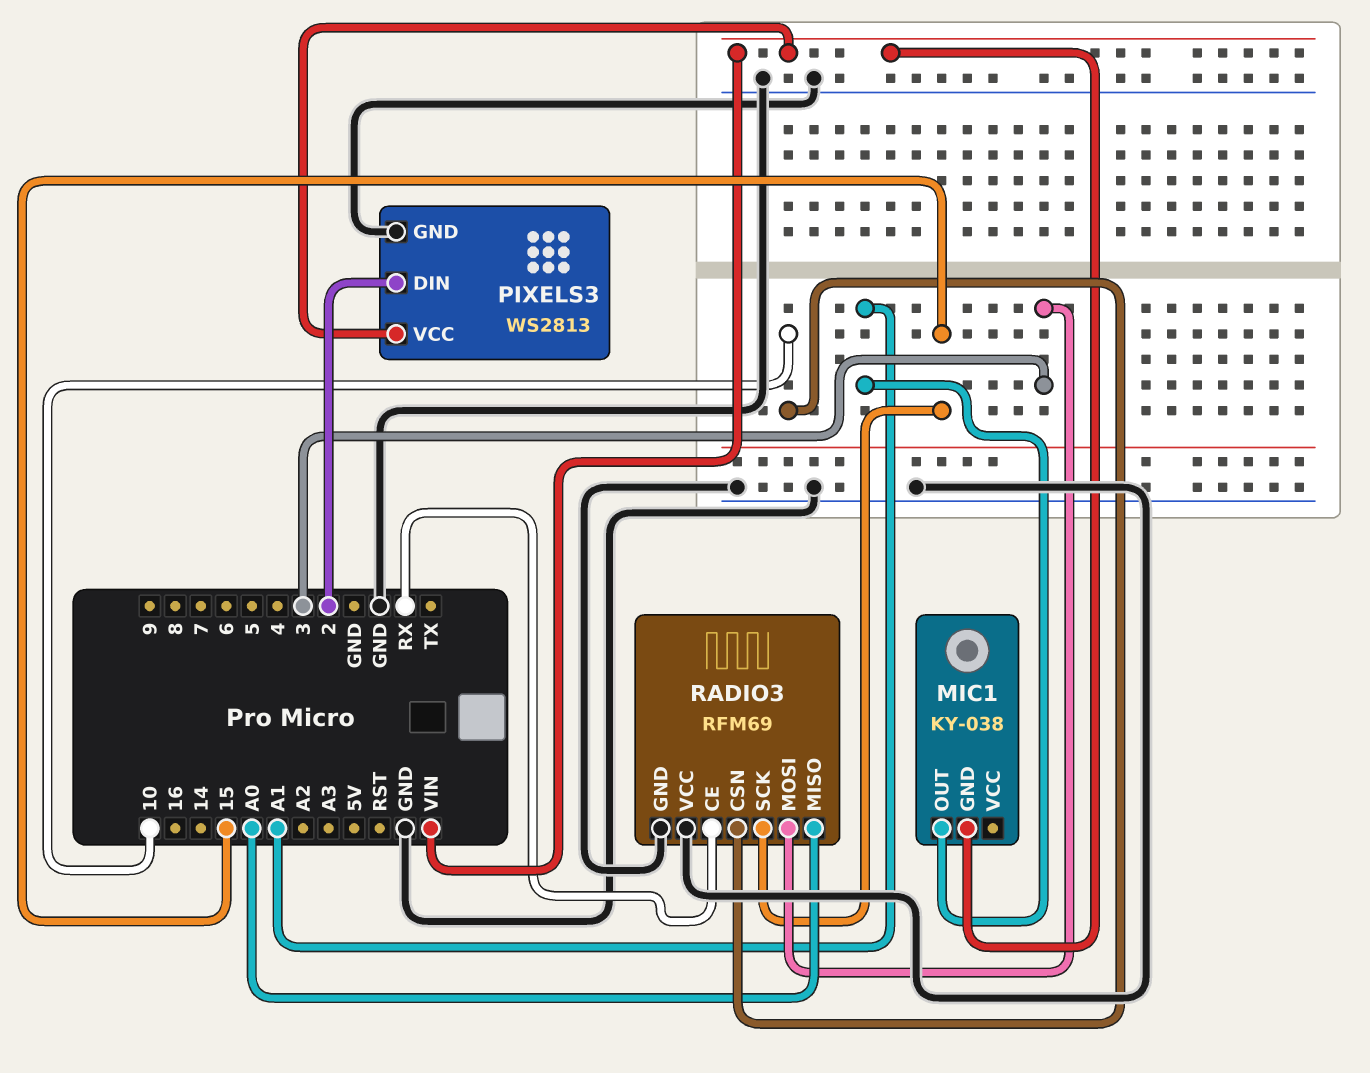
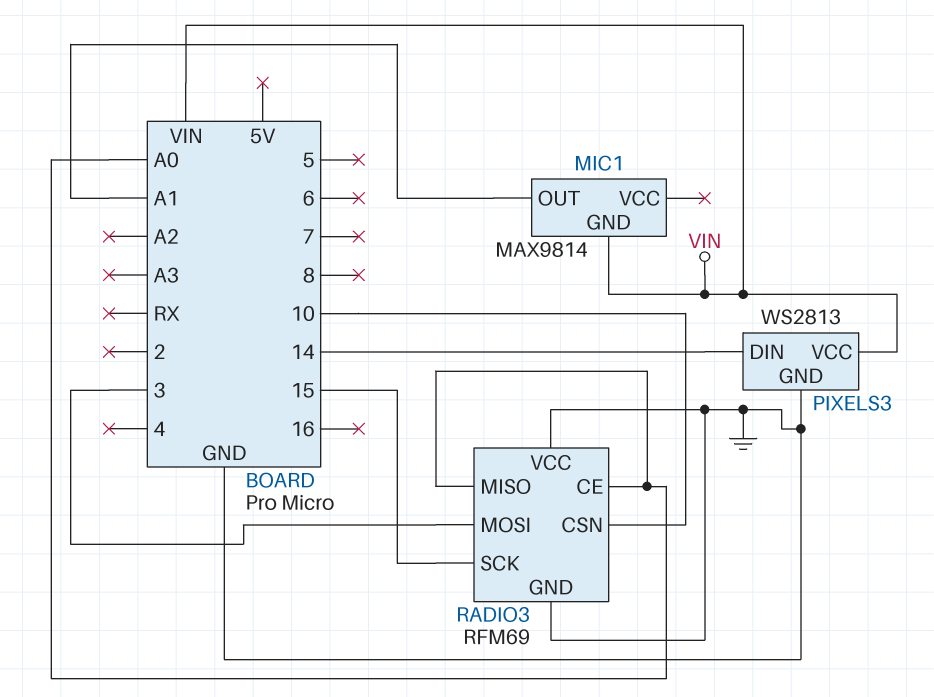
MIC1: KY-038 -> MAX9814
PIXELS3 pin DIN: 2 -> 14
RADIO3 pin CE: RX -> A0

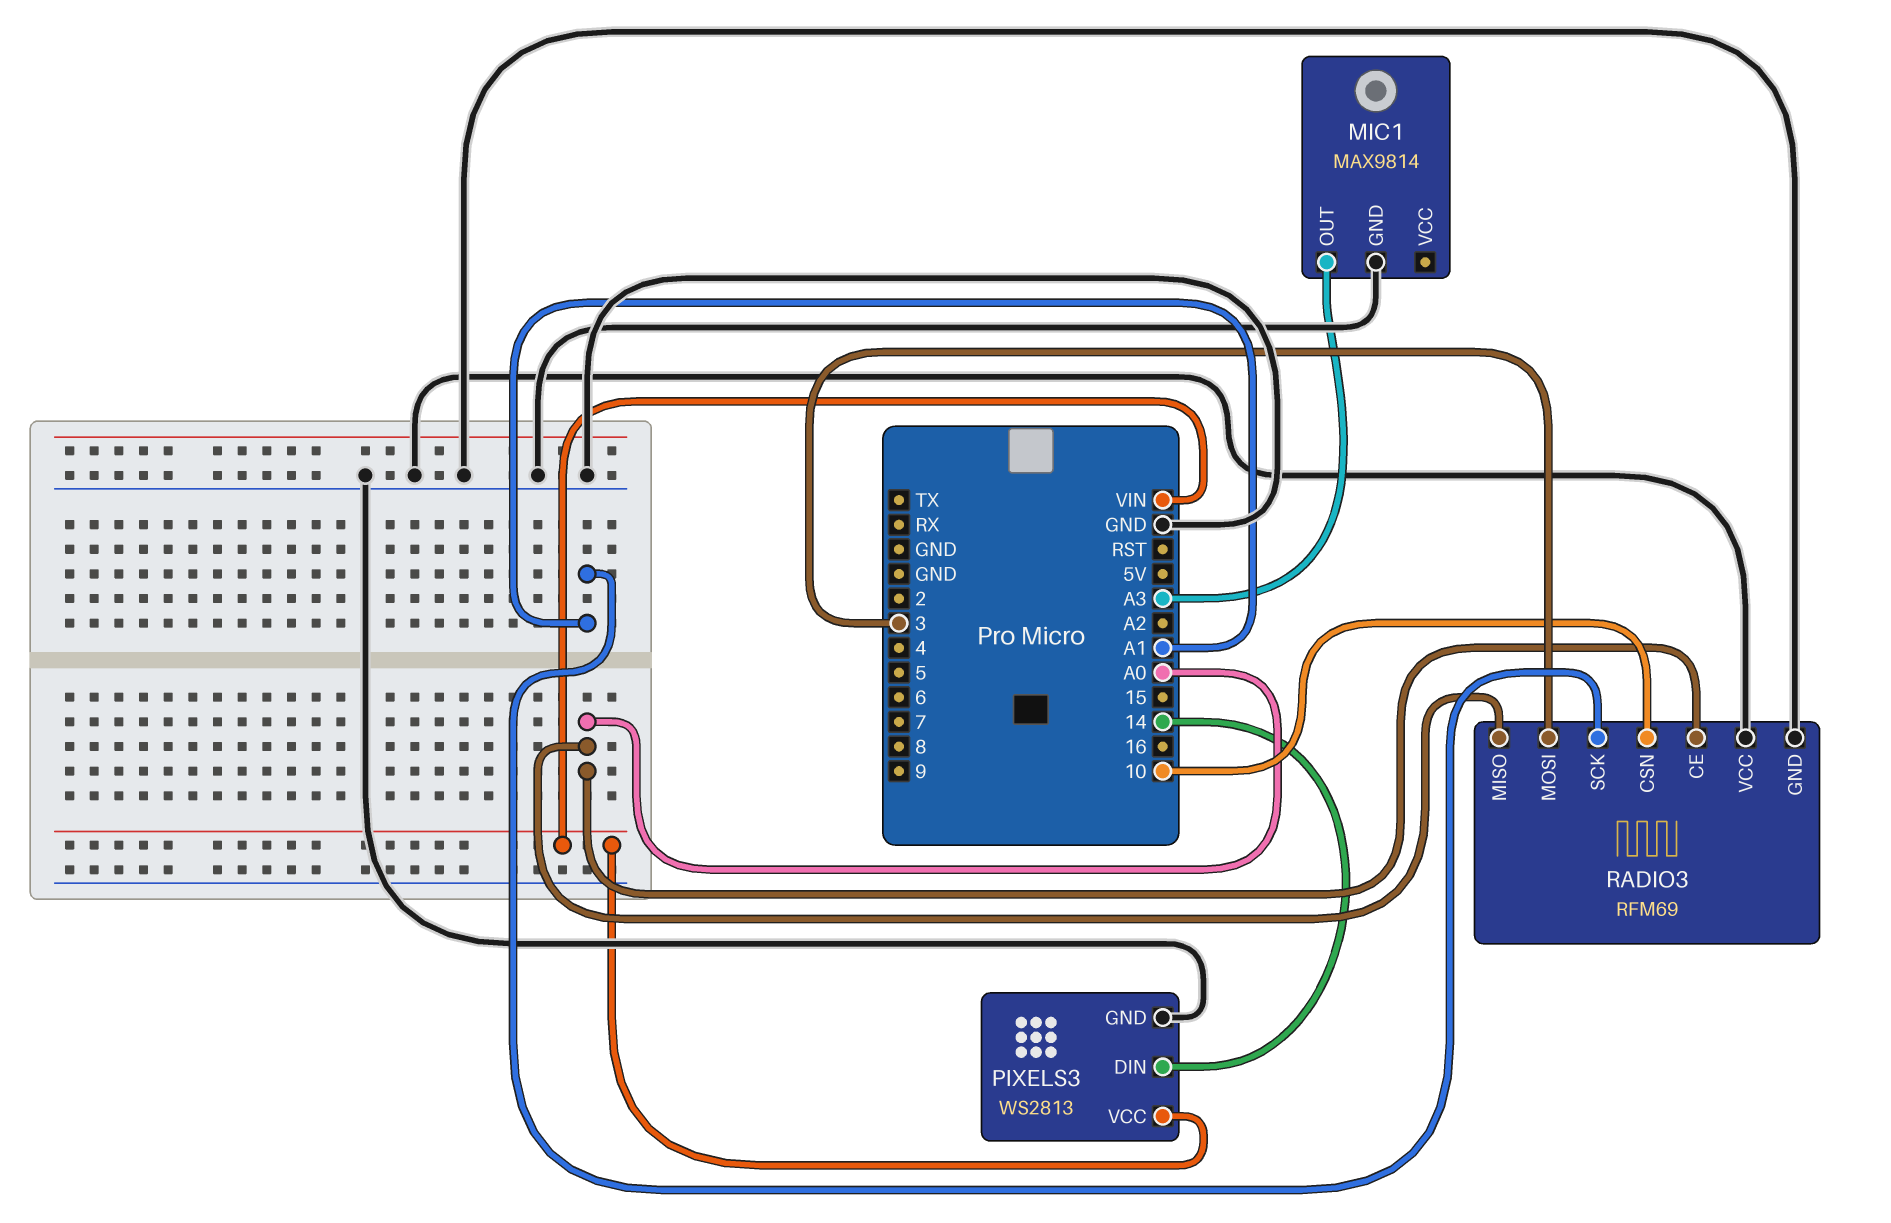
MIC1 pin GND: VIN -> GND
MIC1 pin OUT: A1 -> A3
RADIO3 pin SCK: 15 -> A1

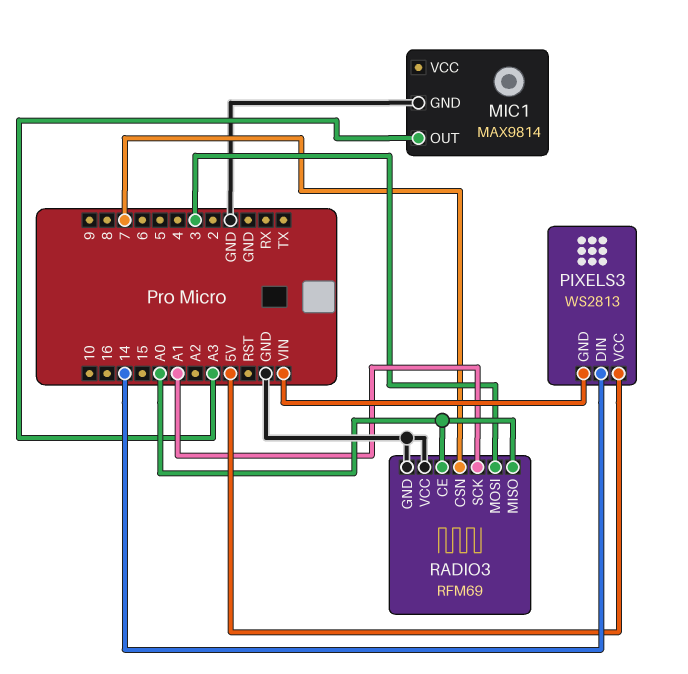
PIXELS3 pin GND: GND -> VIN
PIXELS3 pin VCC: VIN -> 5V
RADIO3 pin CSN: 10 -> 7

